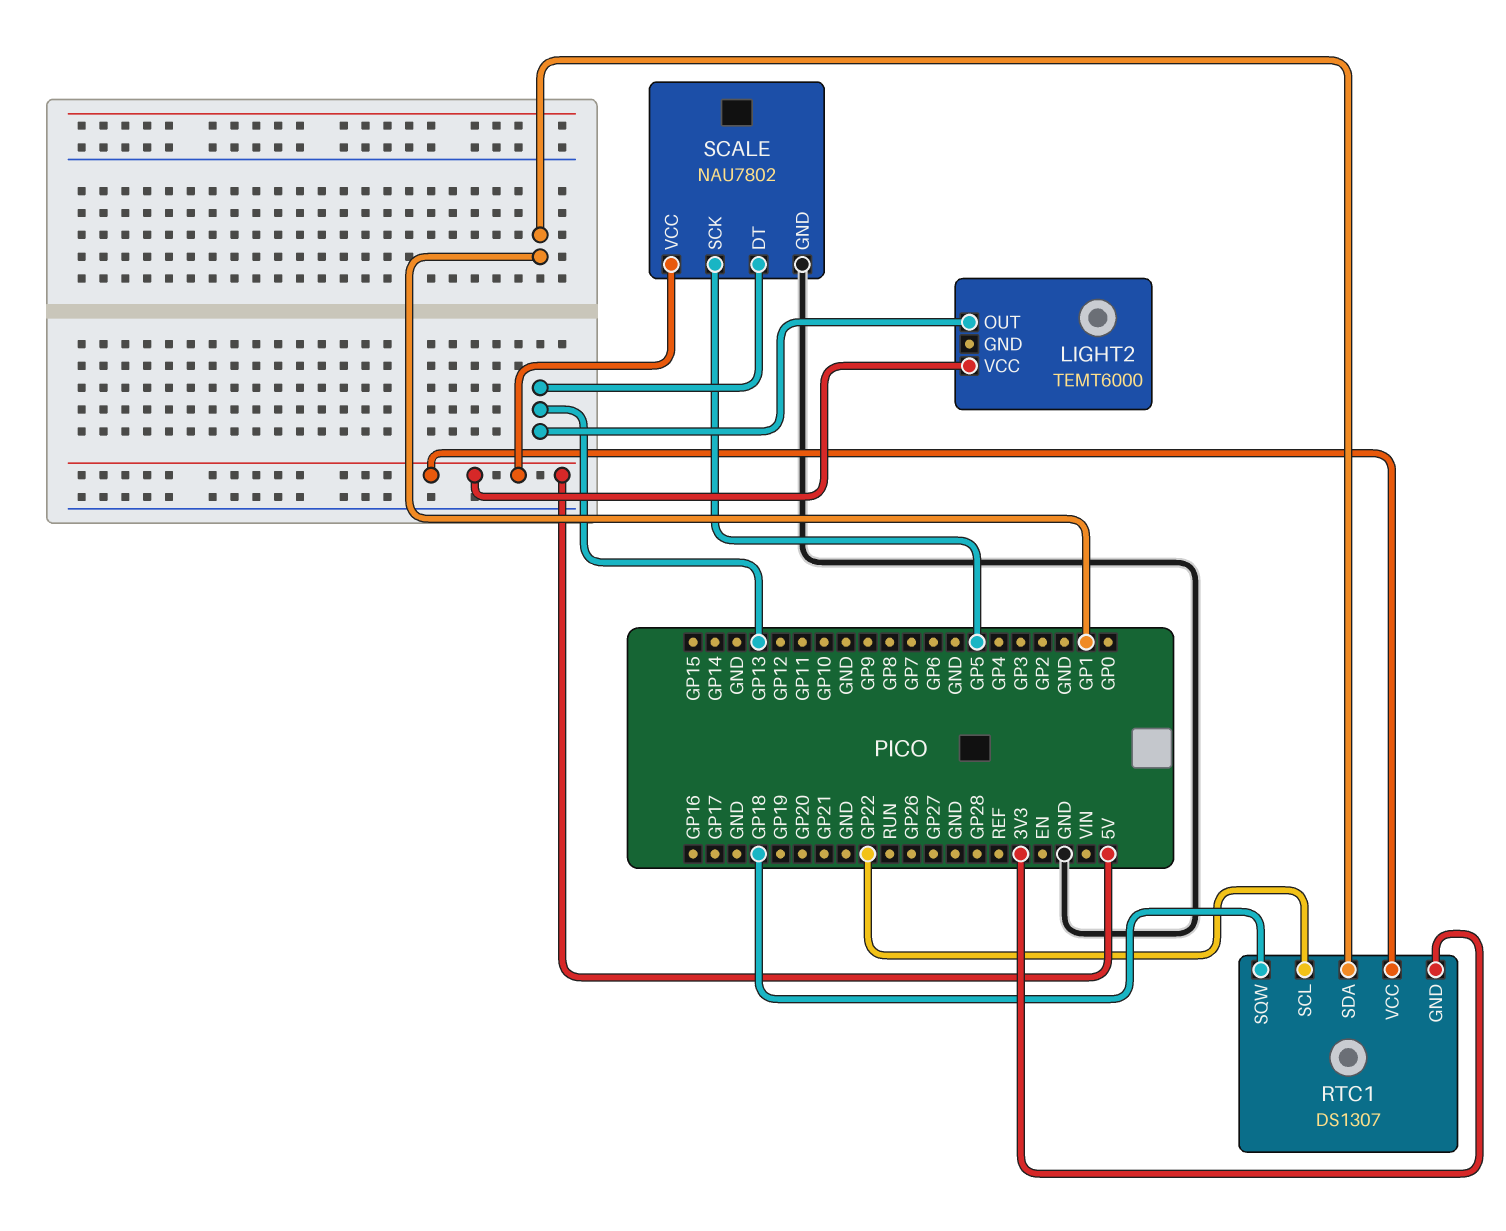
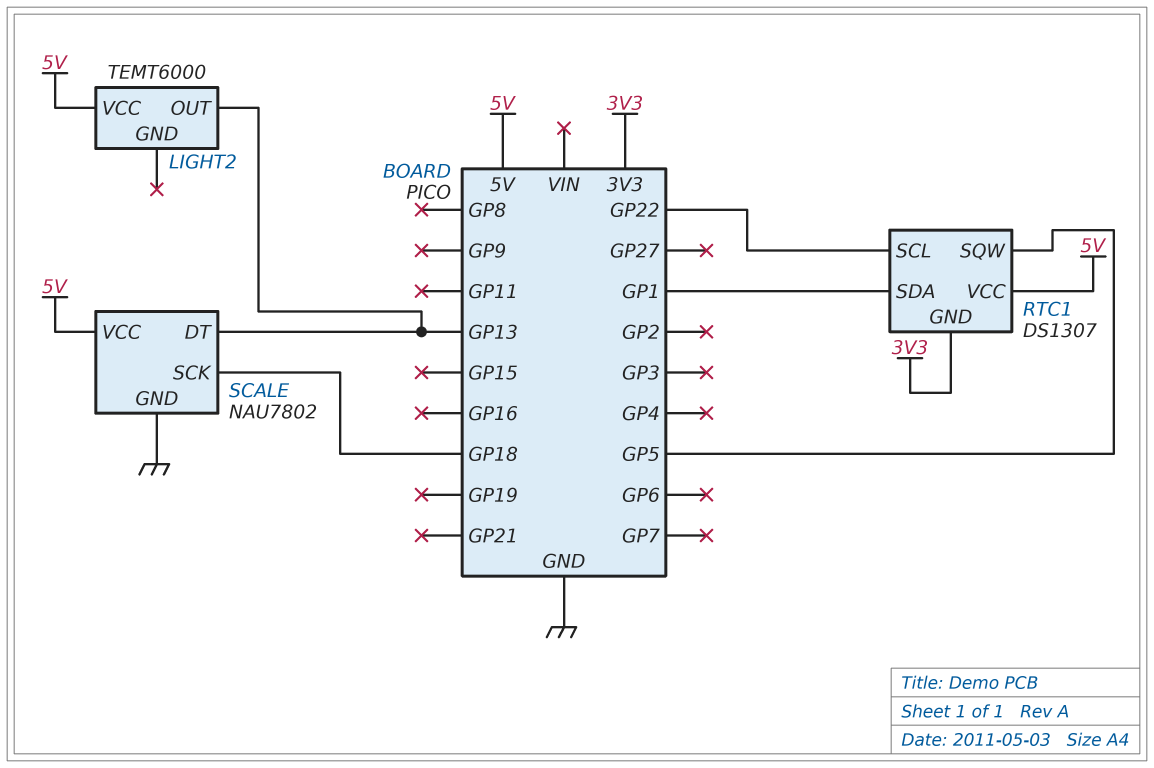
RTC1 pin SQW: GP18 -> GP5
SCALE pin SCK: GP5 -> GP18

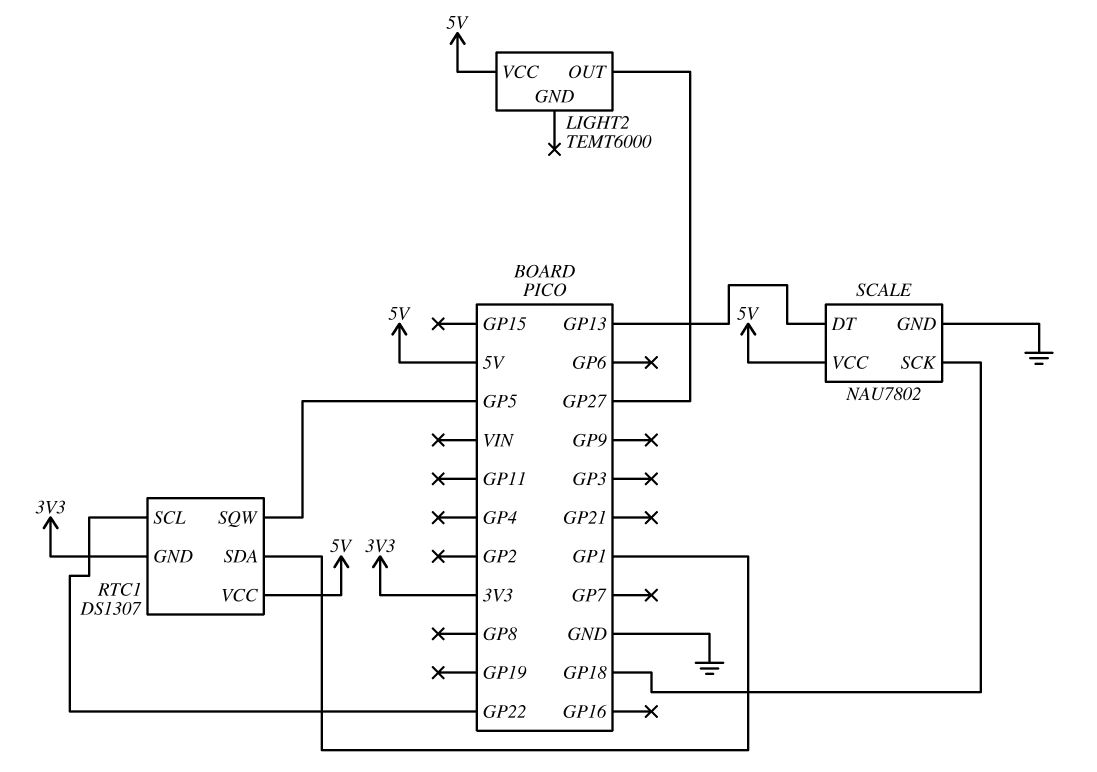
LIGHT2 pin OUT: GP13 -> GP27

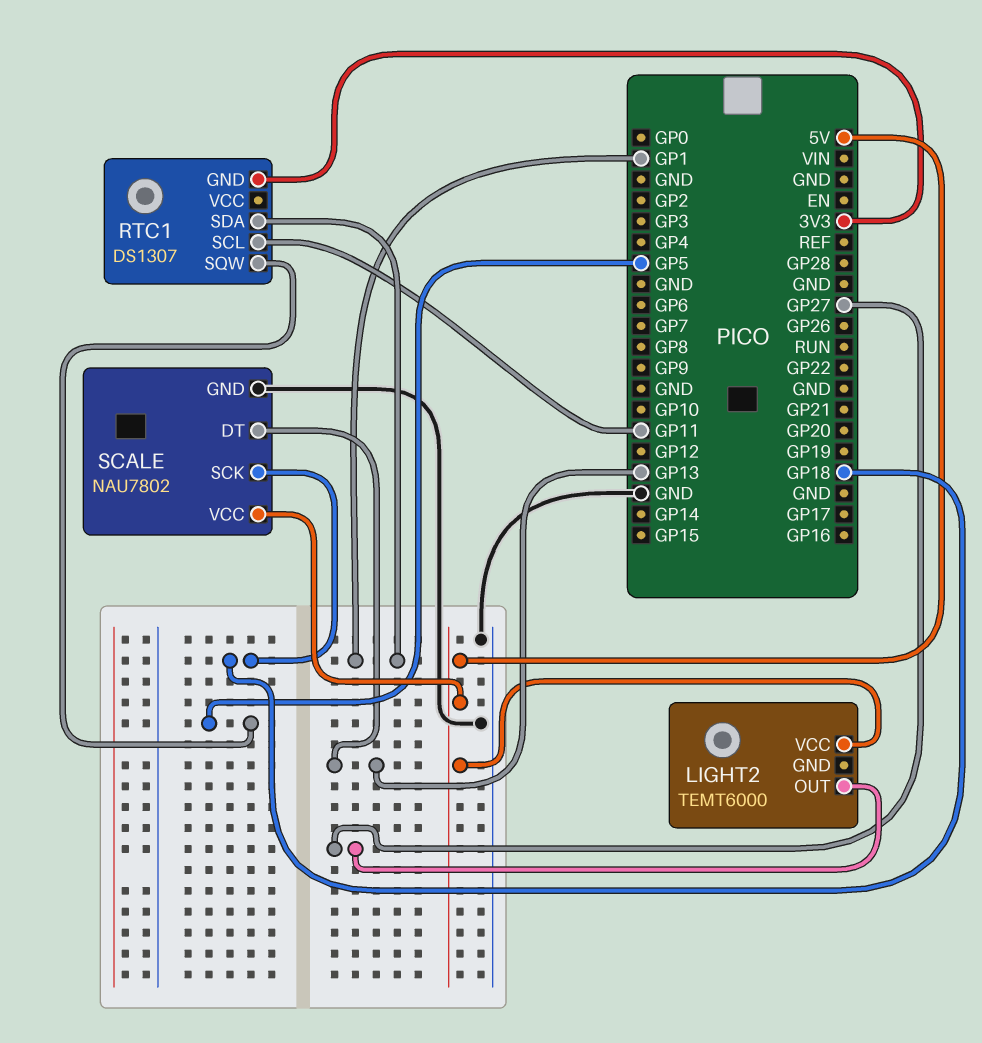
RTC1 pin SCL: GP22 -> GP11
RTC1 pin VCC: 5V -> none

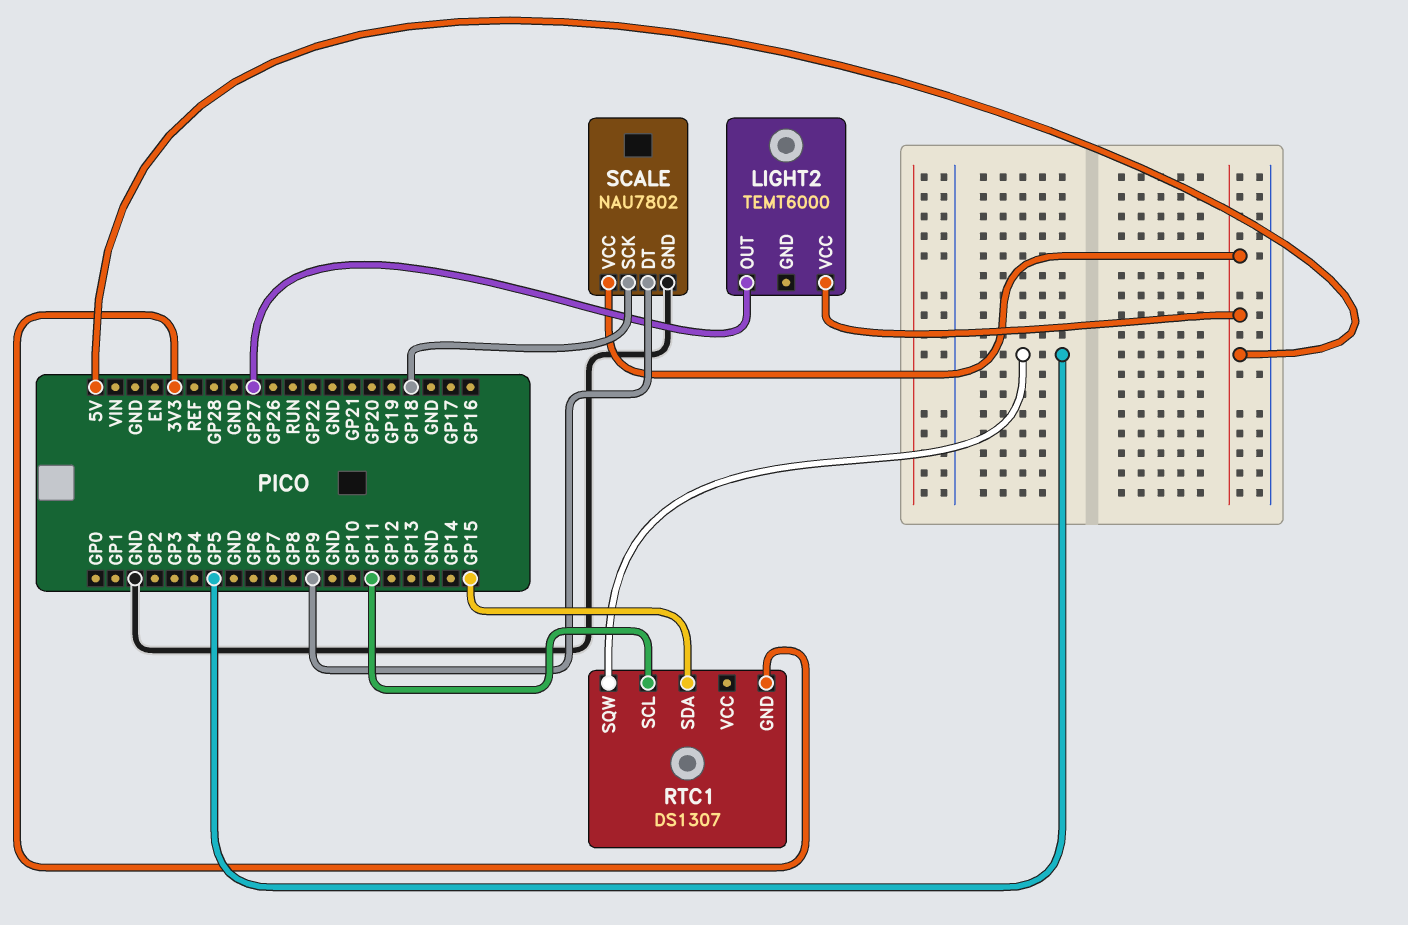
RTC1 pin SDA: GP1 -> GP15
SCALE pin DT: GP13 -> GP9

